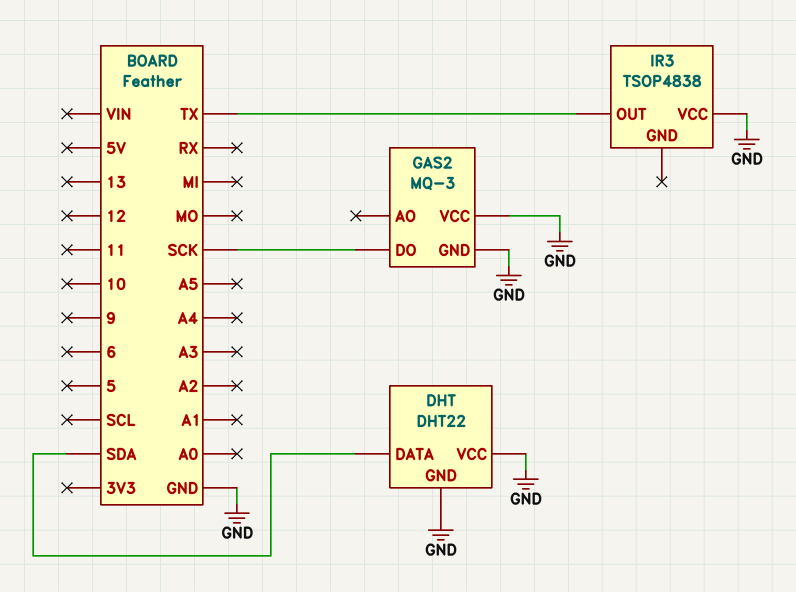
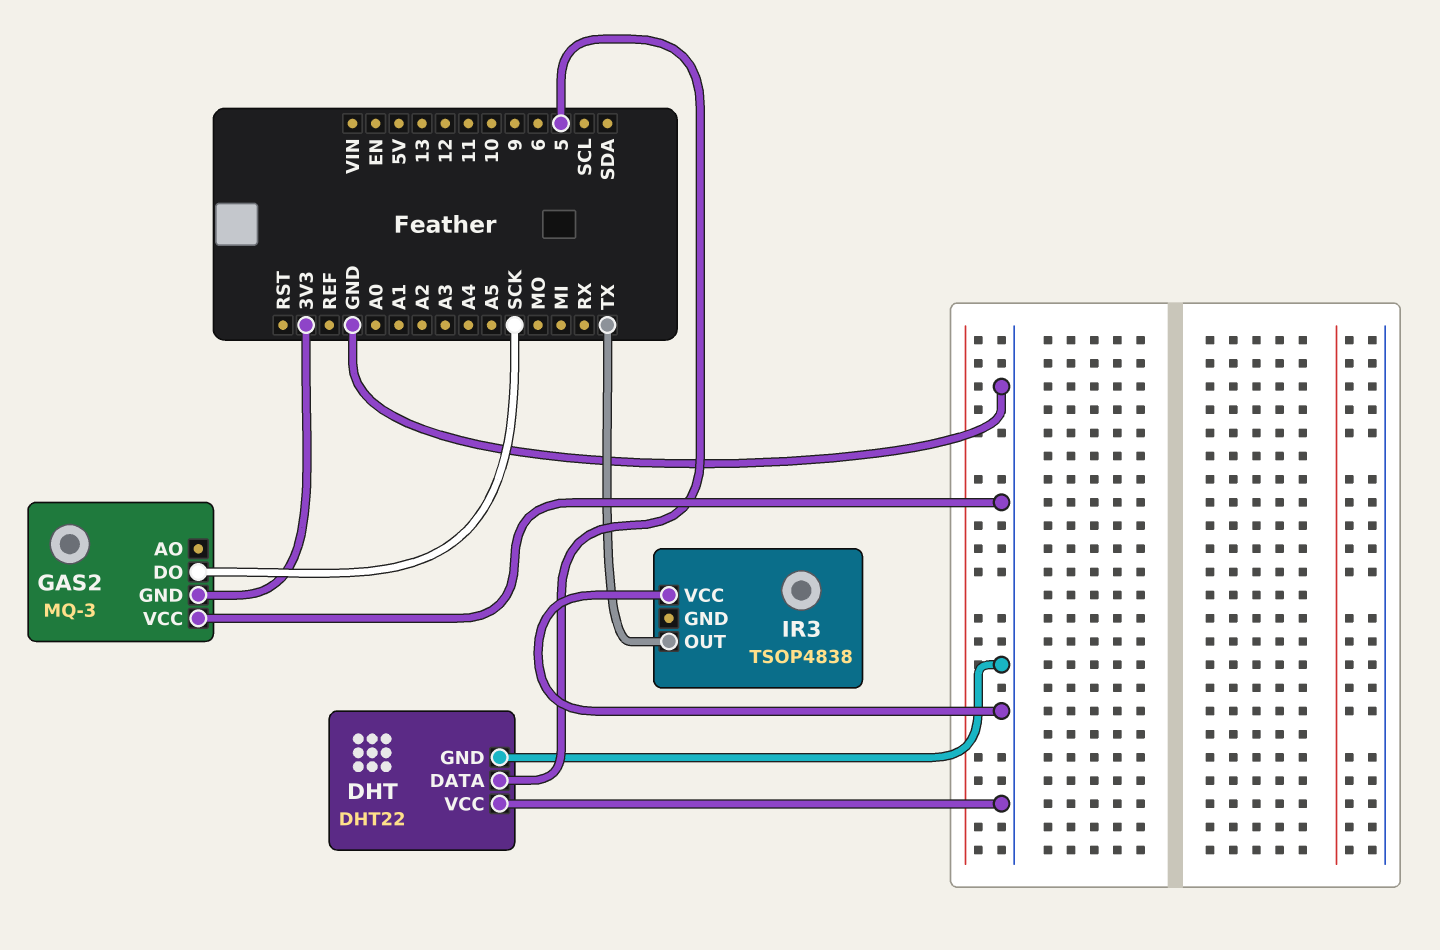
DHT pin DATA: SDA -> 5
GAS2 pin GND: GND -> 3V3

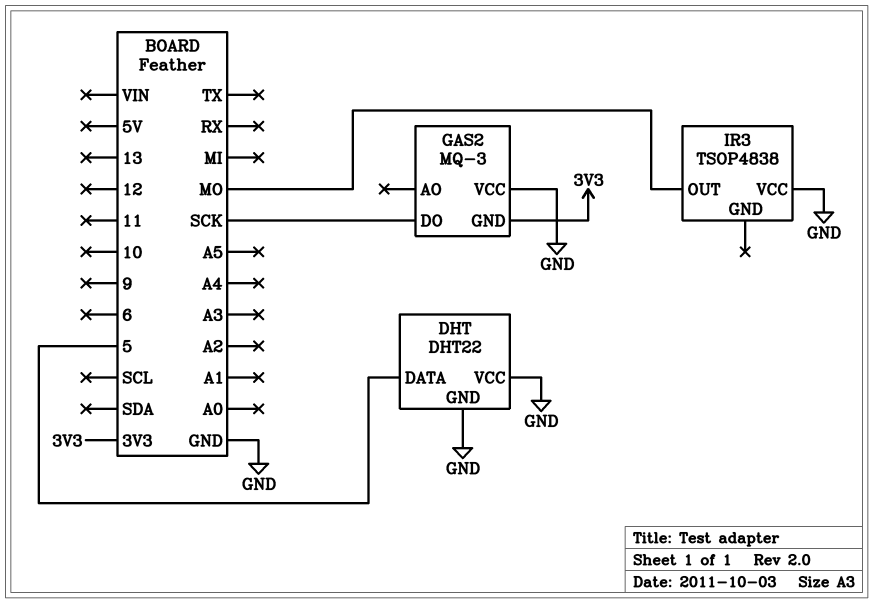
IR3 pin OUT: TX -> MO

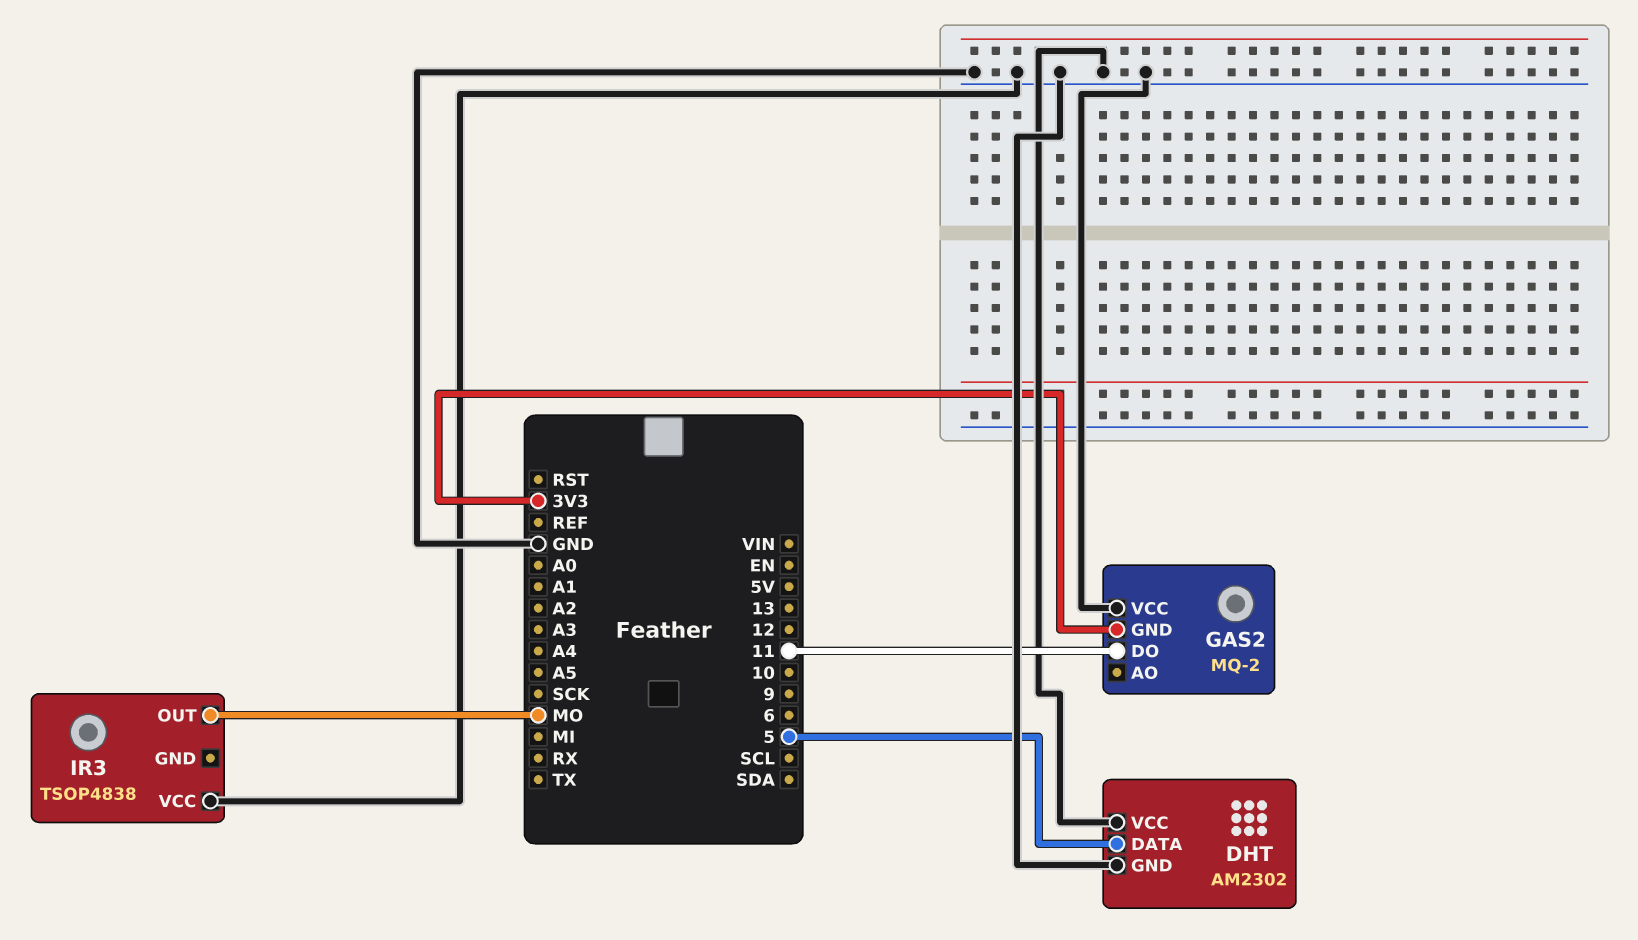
DHT: DHT22 -> AM2302
GAS2: MQ-3 -> MQ-2
GAS2 pin DO: SCK -> 11

